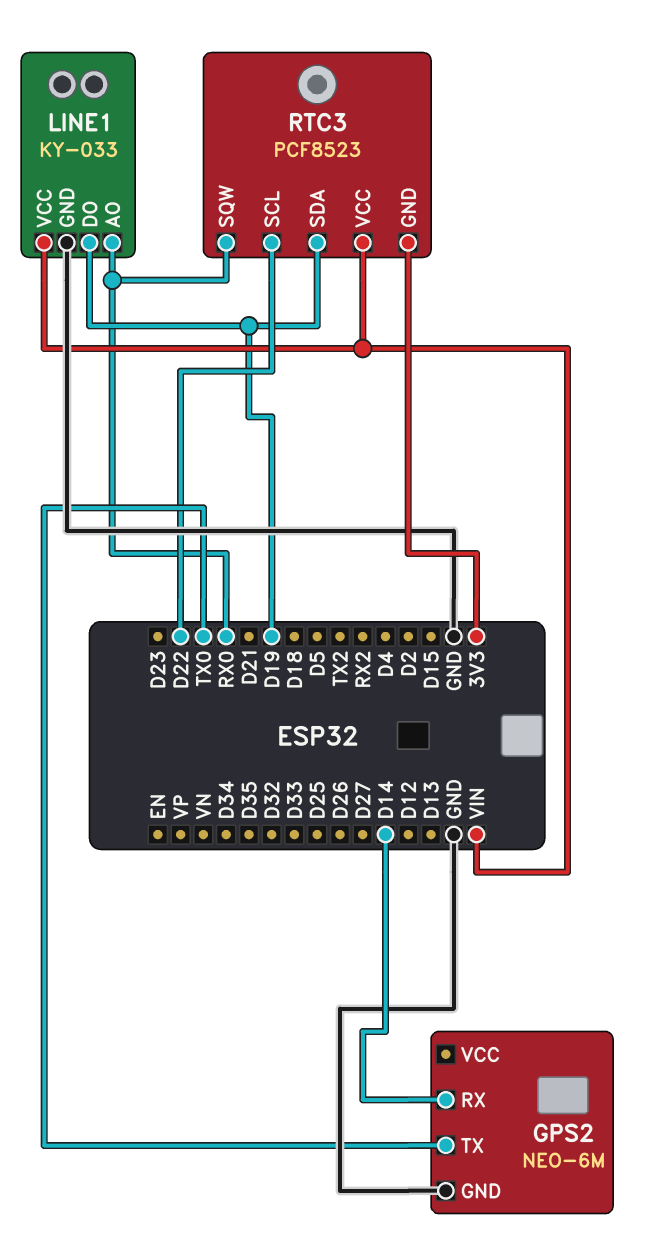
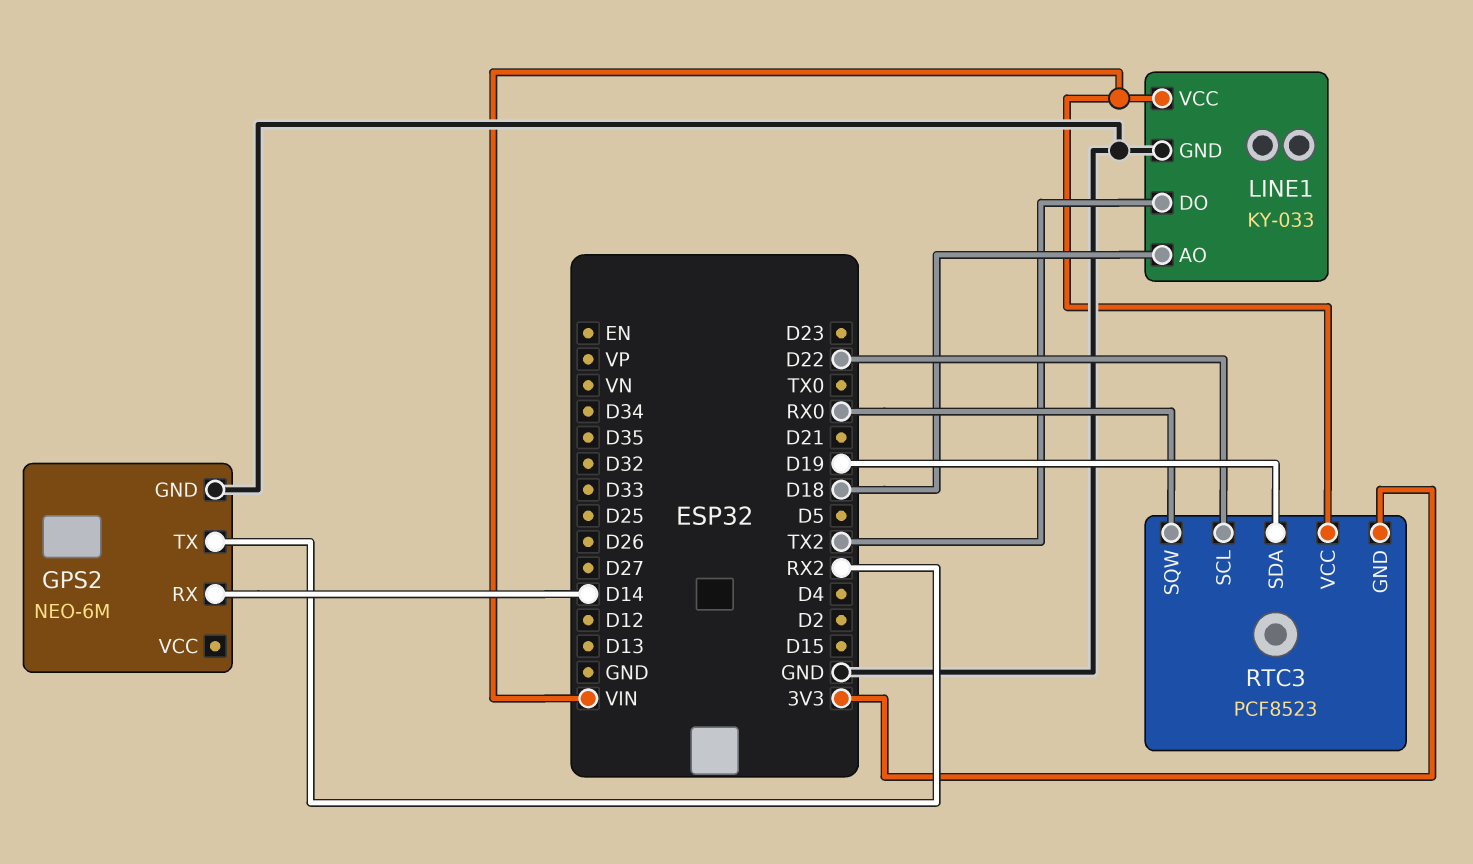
GPS2 pin TX: TX0 -> RX2
LINE1 pin AO: RX0 -> D18
LINE1 pin DO: D19 -> TX2

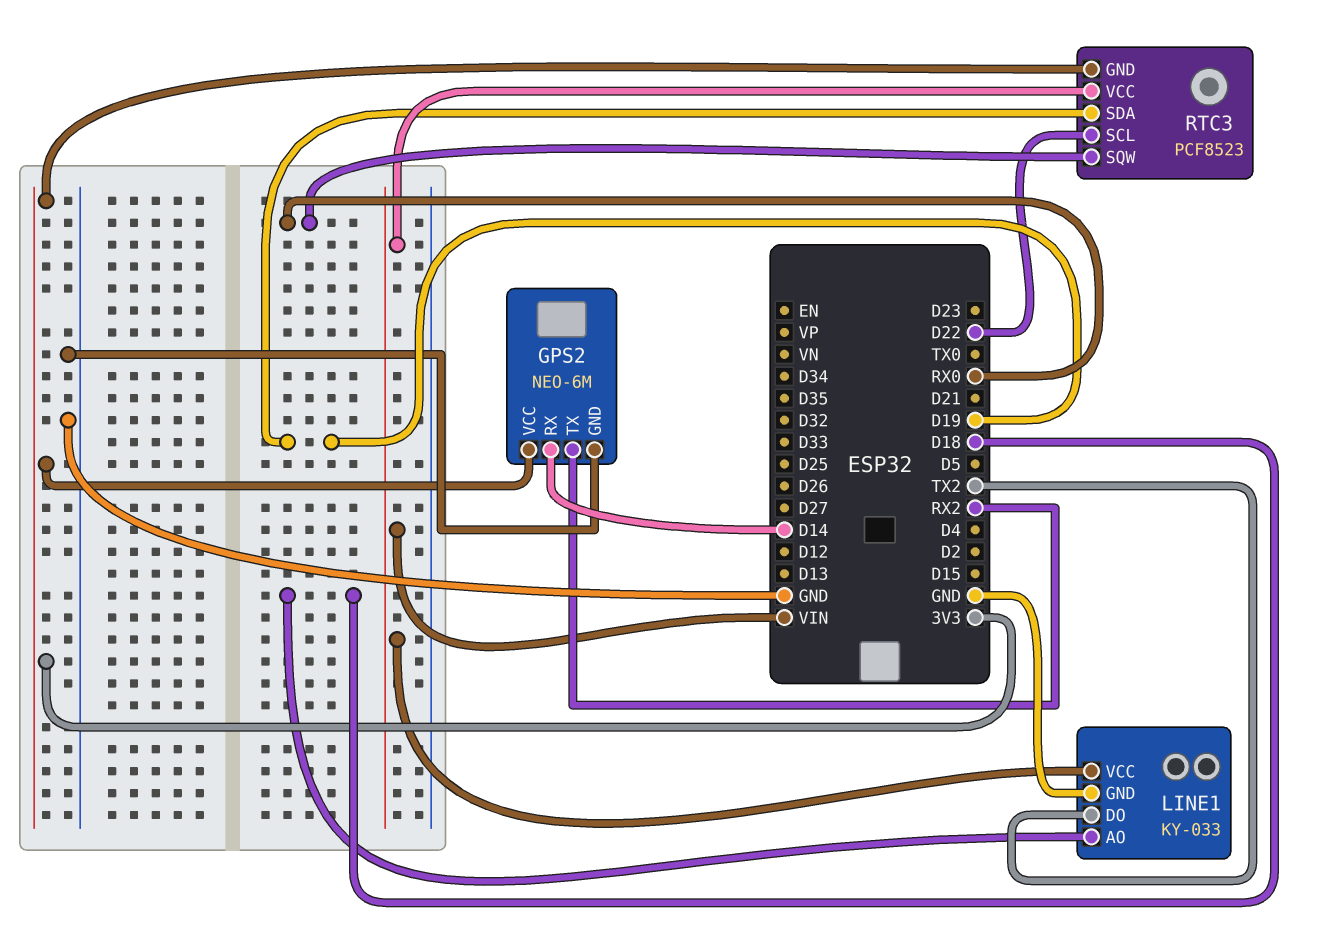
GPS2 pin VCC: none -> 3V3

